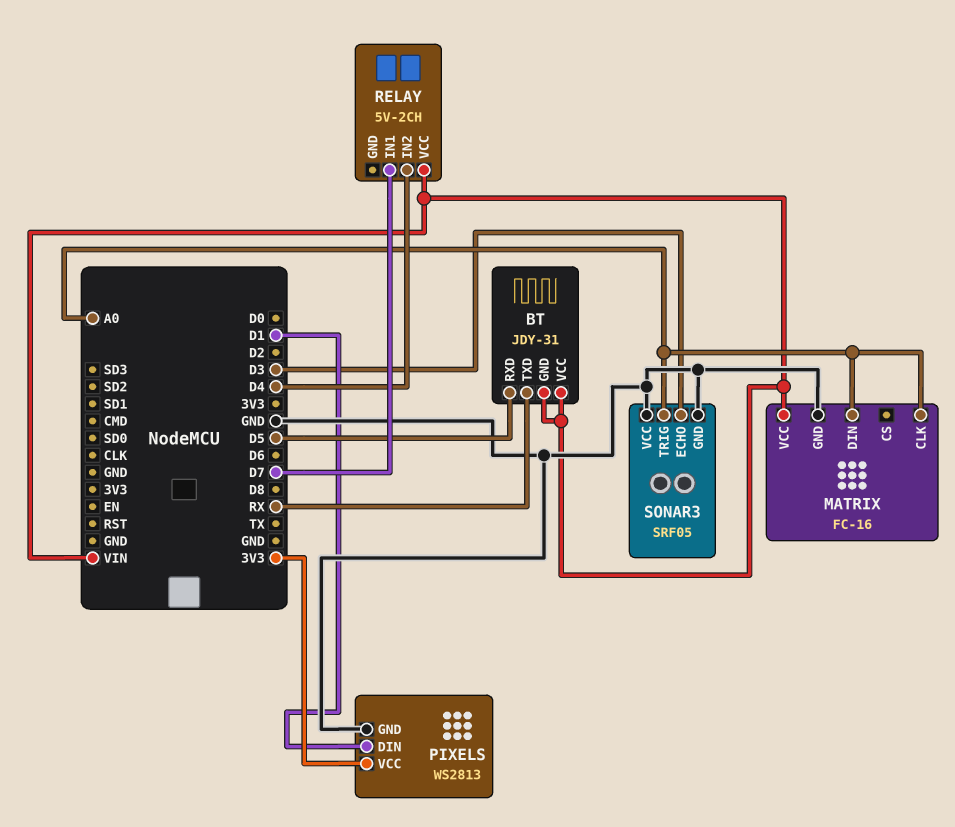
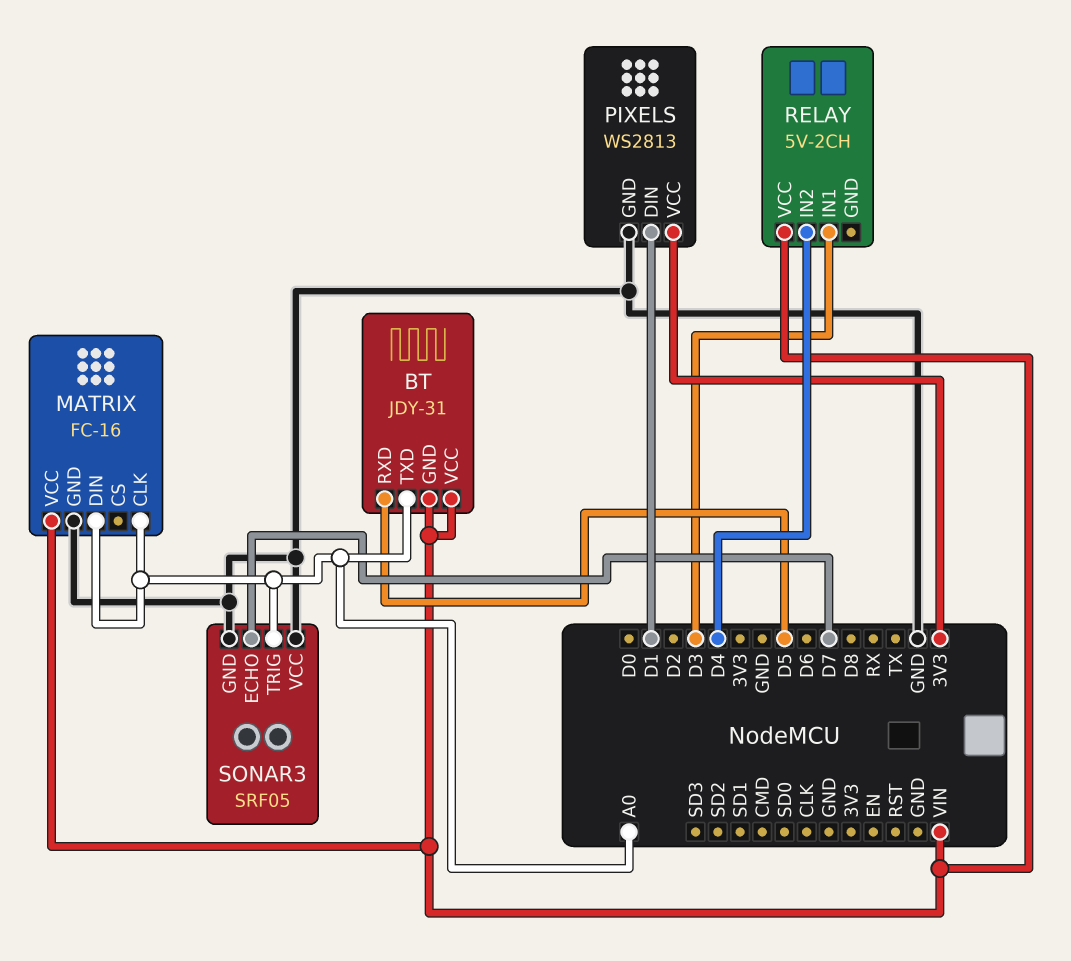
BT pin TXD: RX -> A0
RELAY pin IN1: D7 -> D3
SONAR3 pin ECHO: D3 -> D7

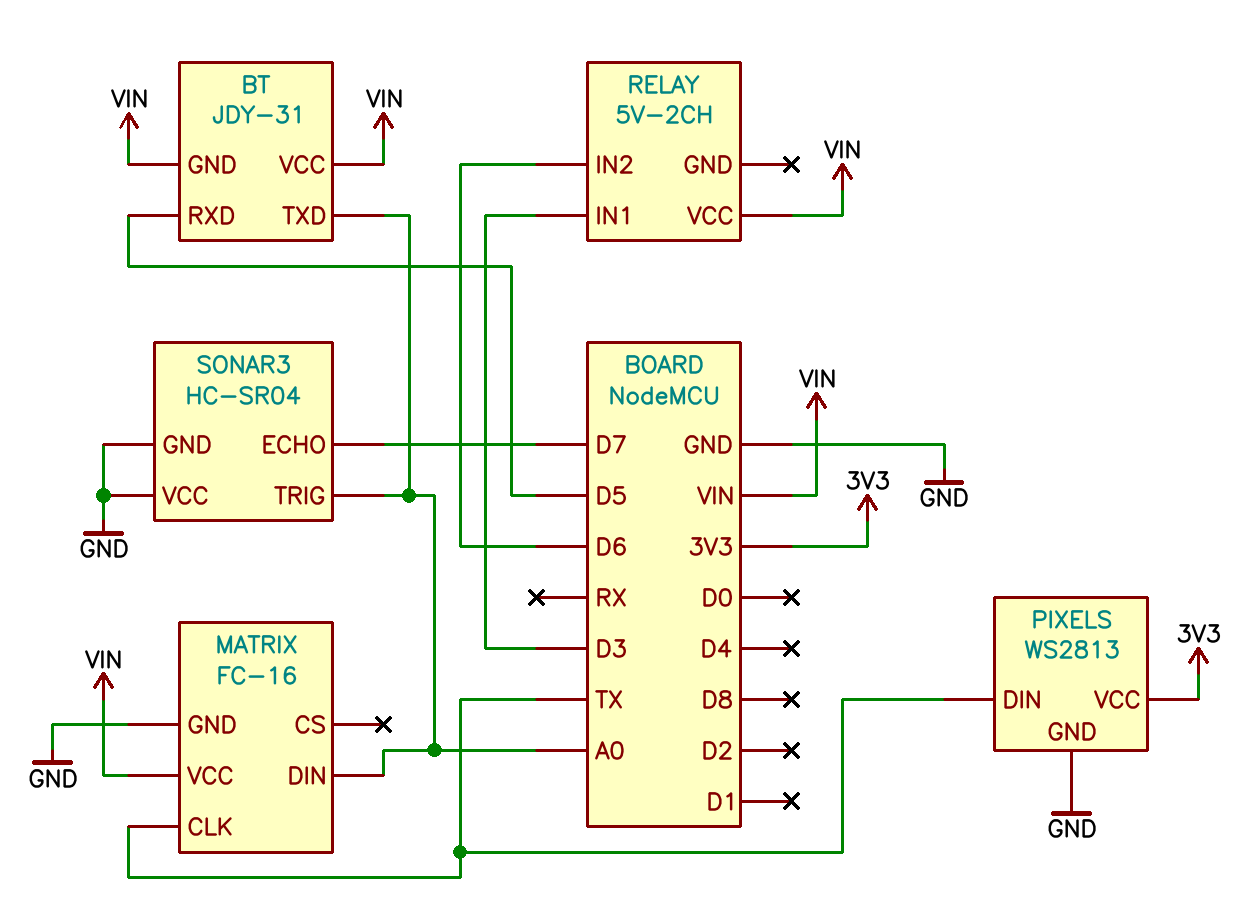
MATRIX pin CLK: A0 -> TX
PIXELS pin DIN: D1 -> TX
RELAY pin IN2: D4 -> D6
SONAR3: SRF05 -> HC-SR04

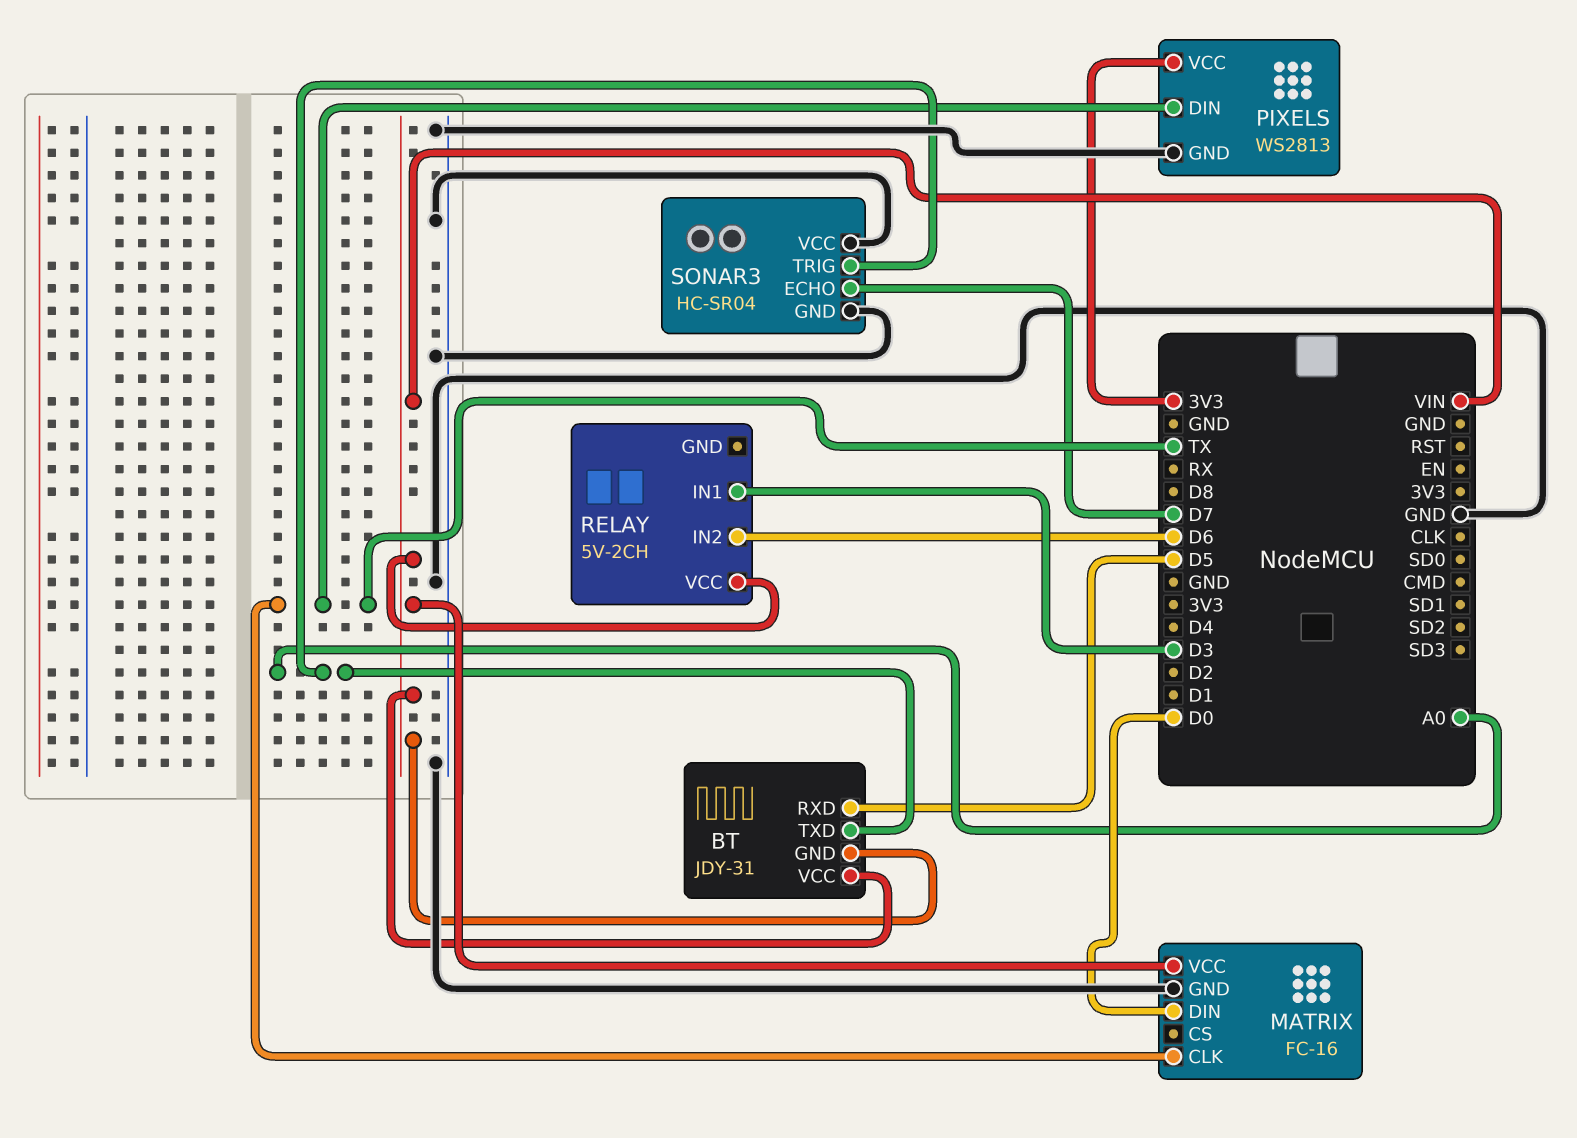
MATRIX pin DIN: A0 -> D0

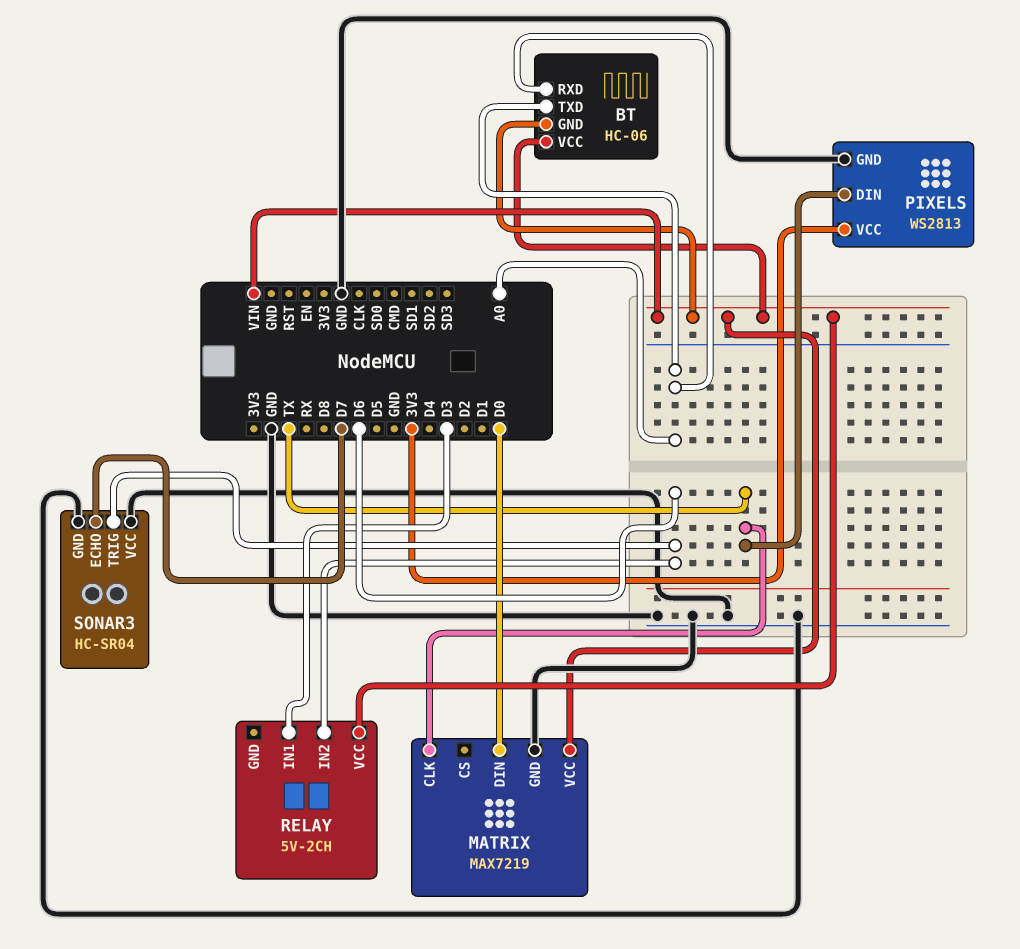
BT: JDY-31 -> HC-06
BT pin RXD: D5 -> A0
MATRIX: FC-16 -> MAX7219
SONAR3 pin TRIG: A0 -> D6

